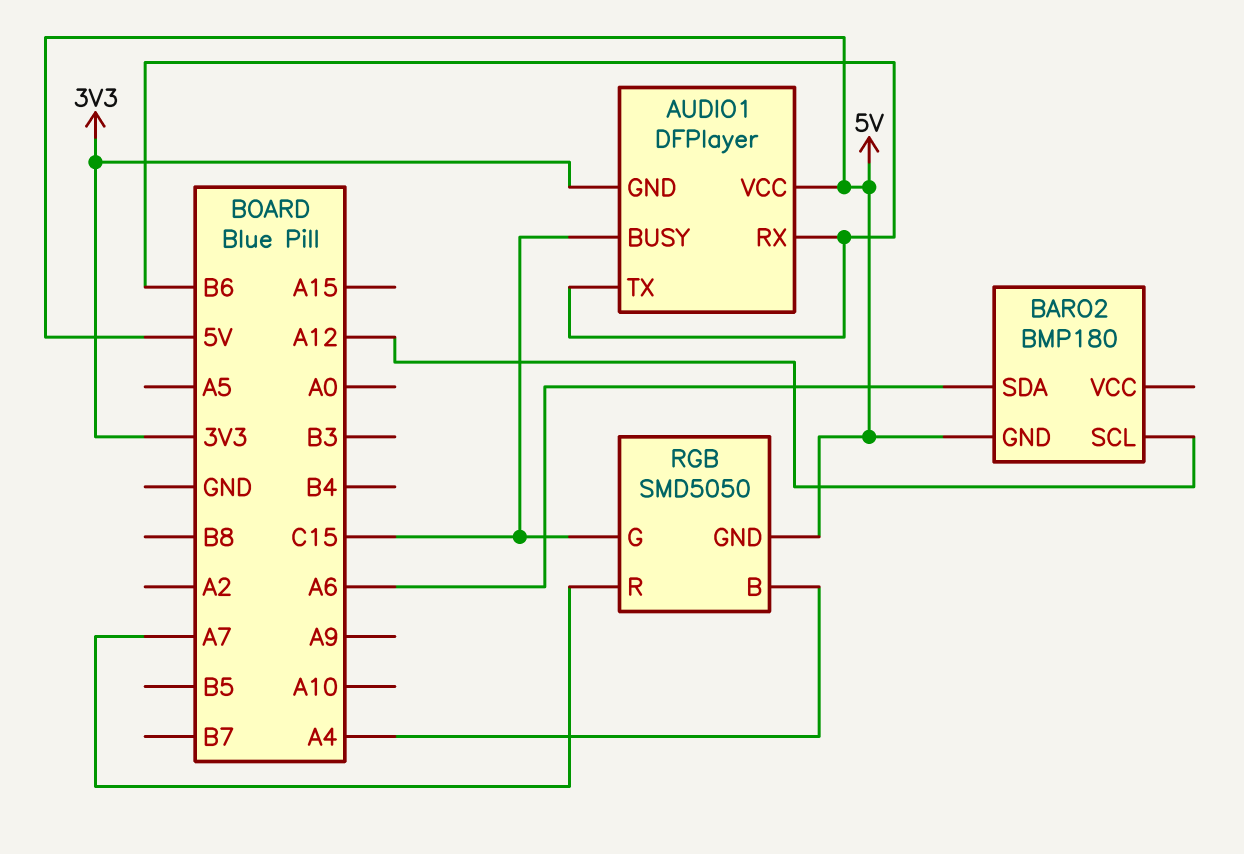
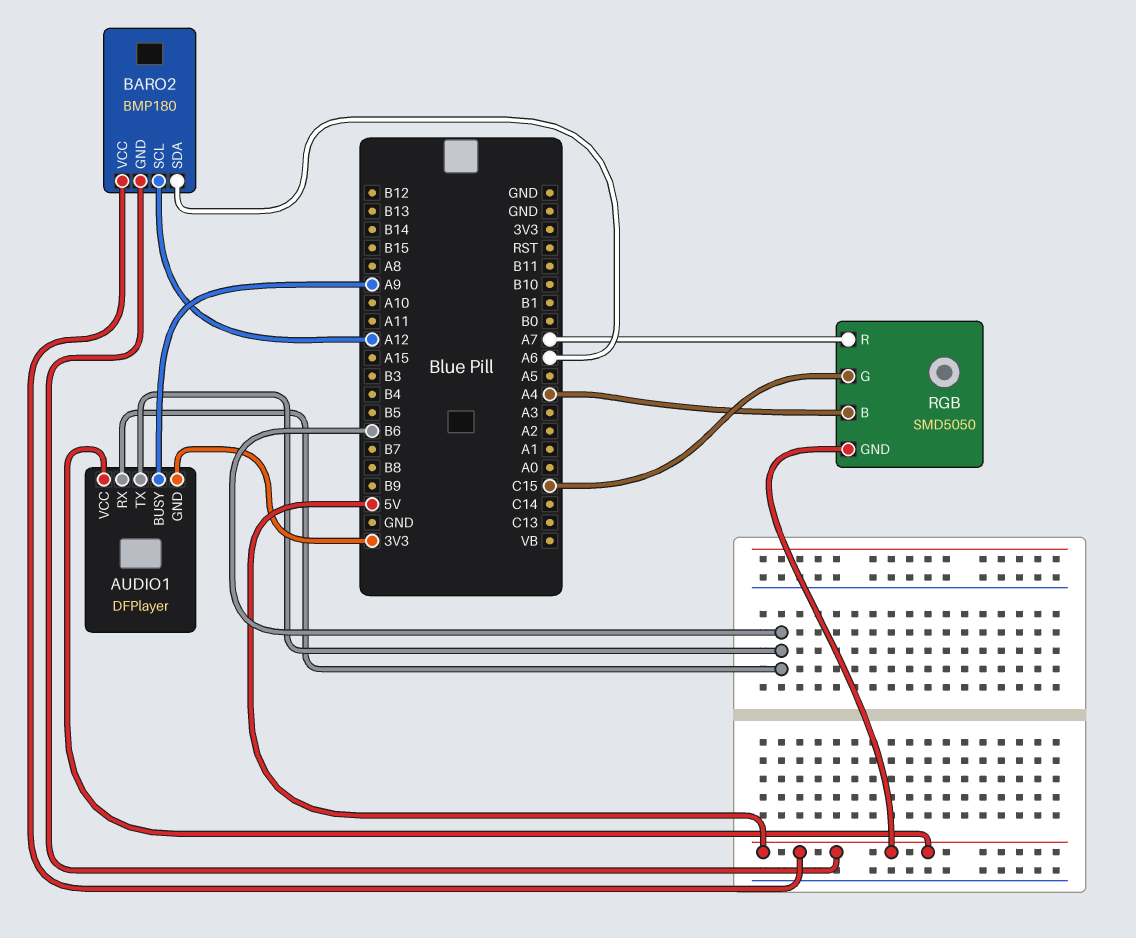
AUDIO1 pin BUSY: C15 -> A9
BARO2 pin VCC: none -> 5V

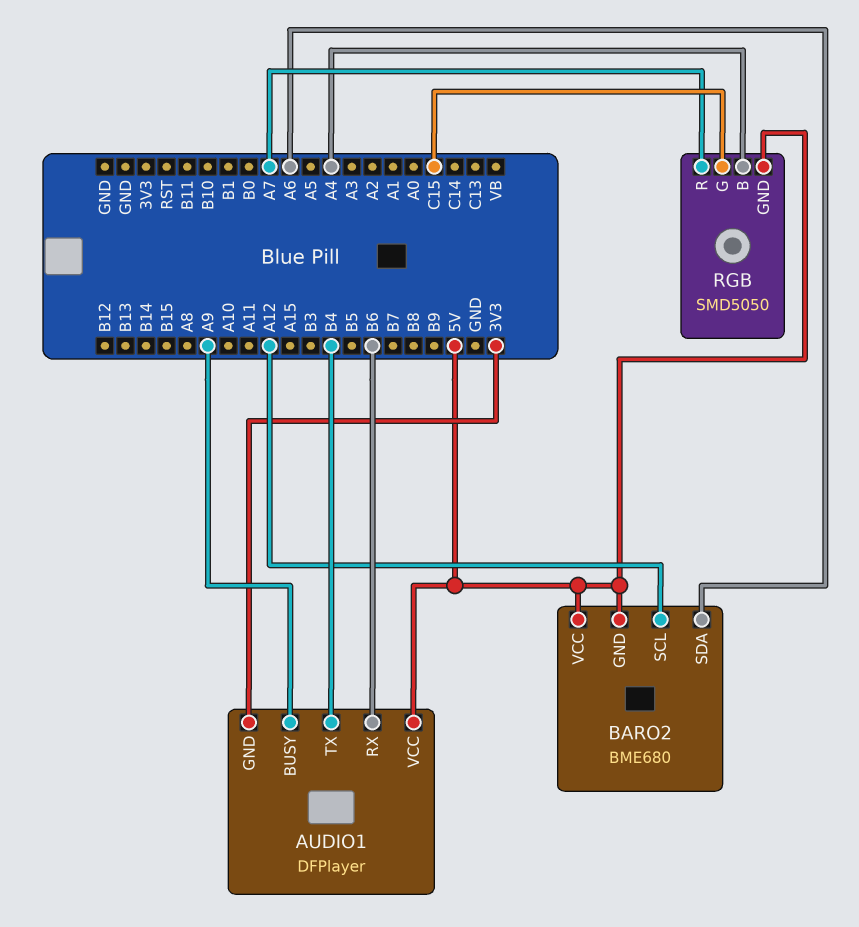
AUDIO1 pin TX: B6 -> B4
BARO2: BMP180 -> BME680

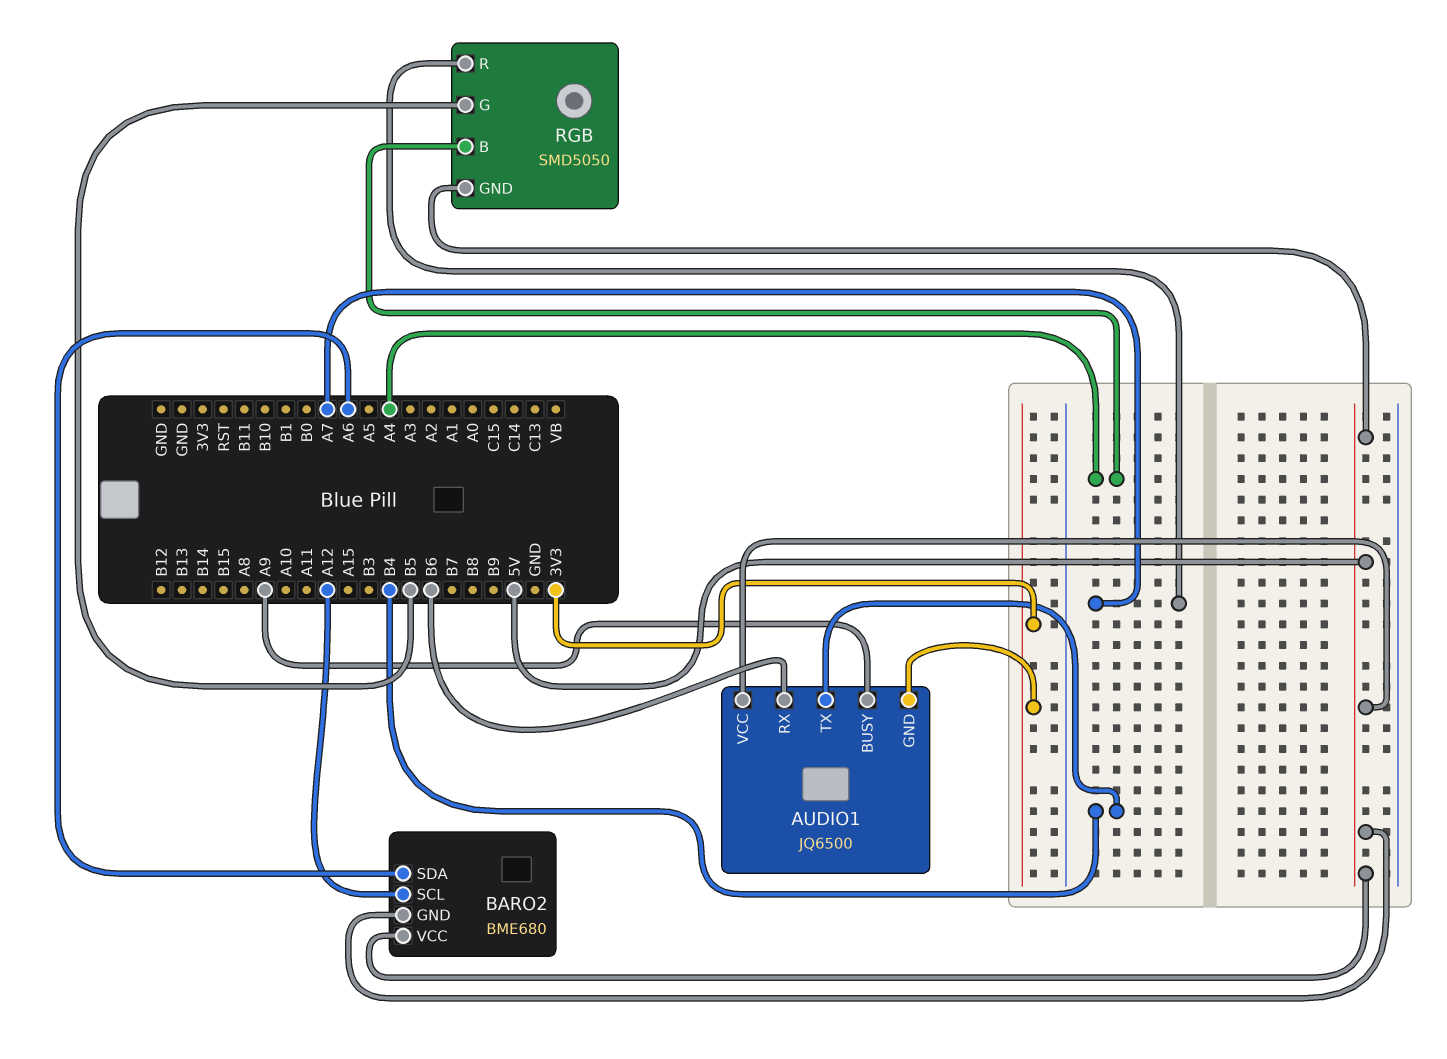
AUDIO1: DFPlayer -> JQ6500
RGB pin G: C15 -> B5

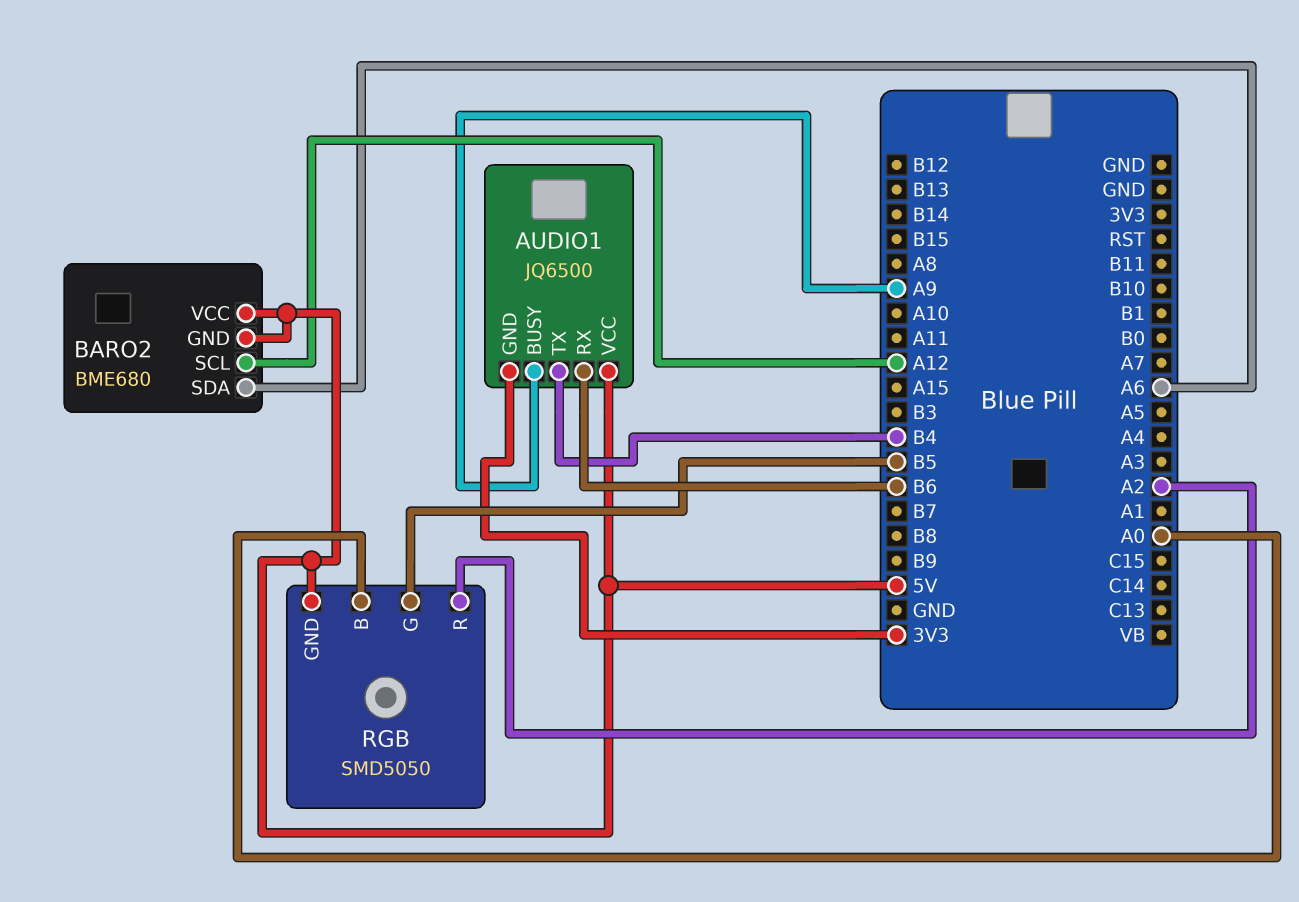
RGB pin B: A4 -> A0
RGB pin R: A7 -> A2

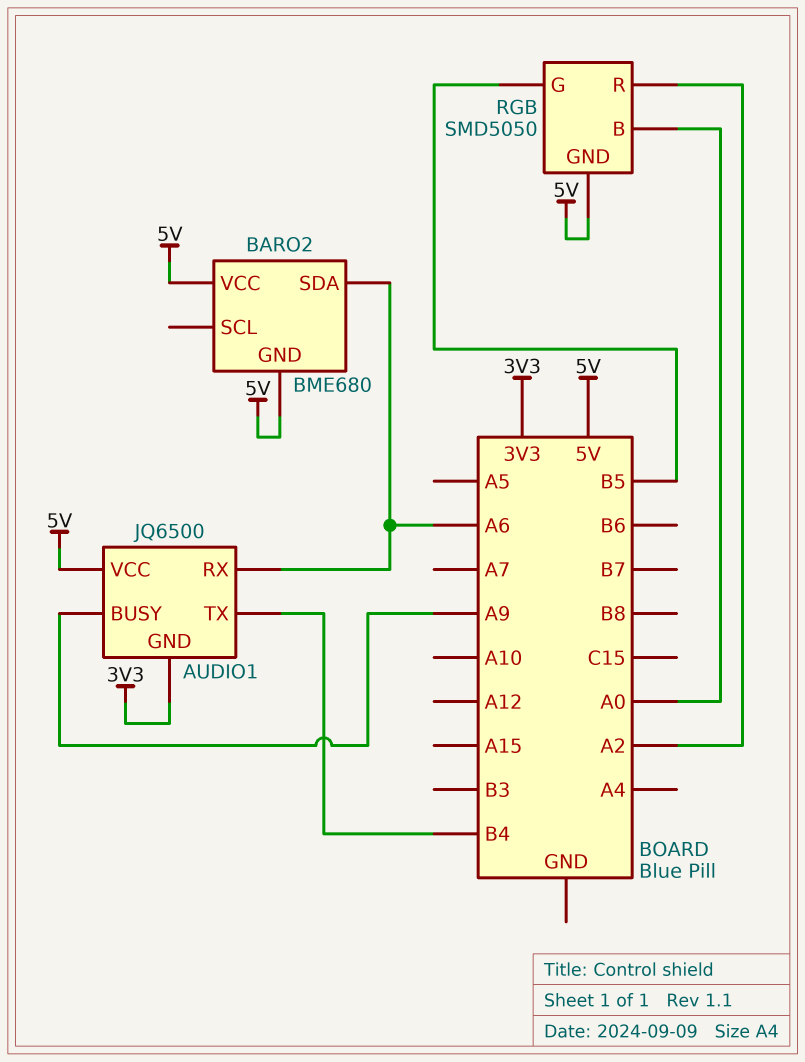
AUDIO1 pin RX: B6 -> A6
BARO2 pin SCL: A12 -> none

